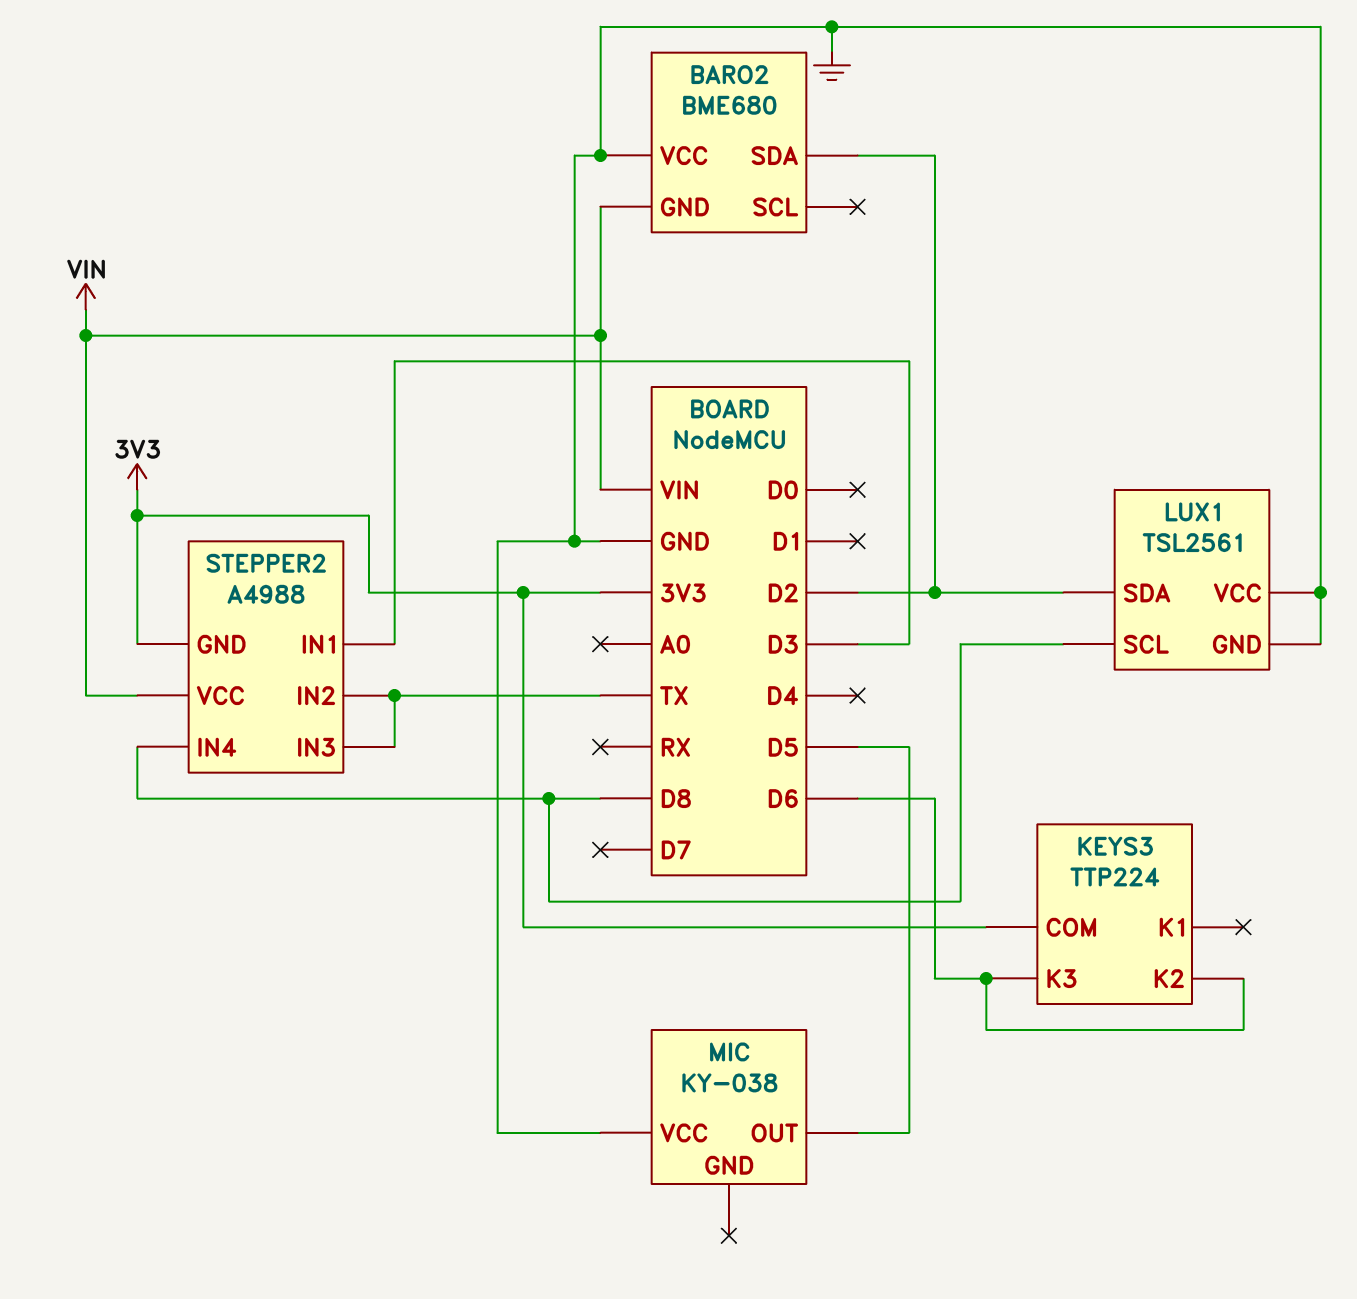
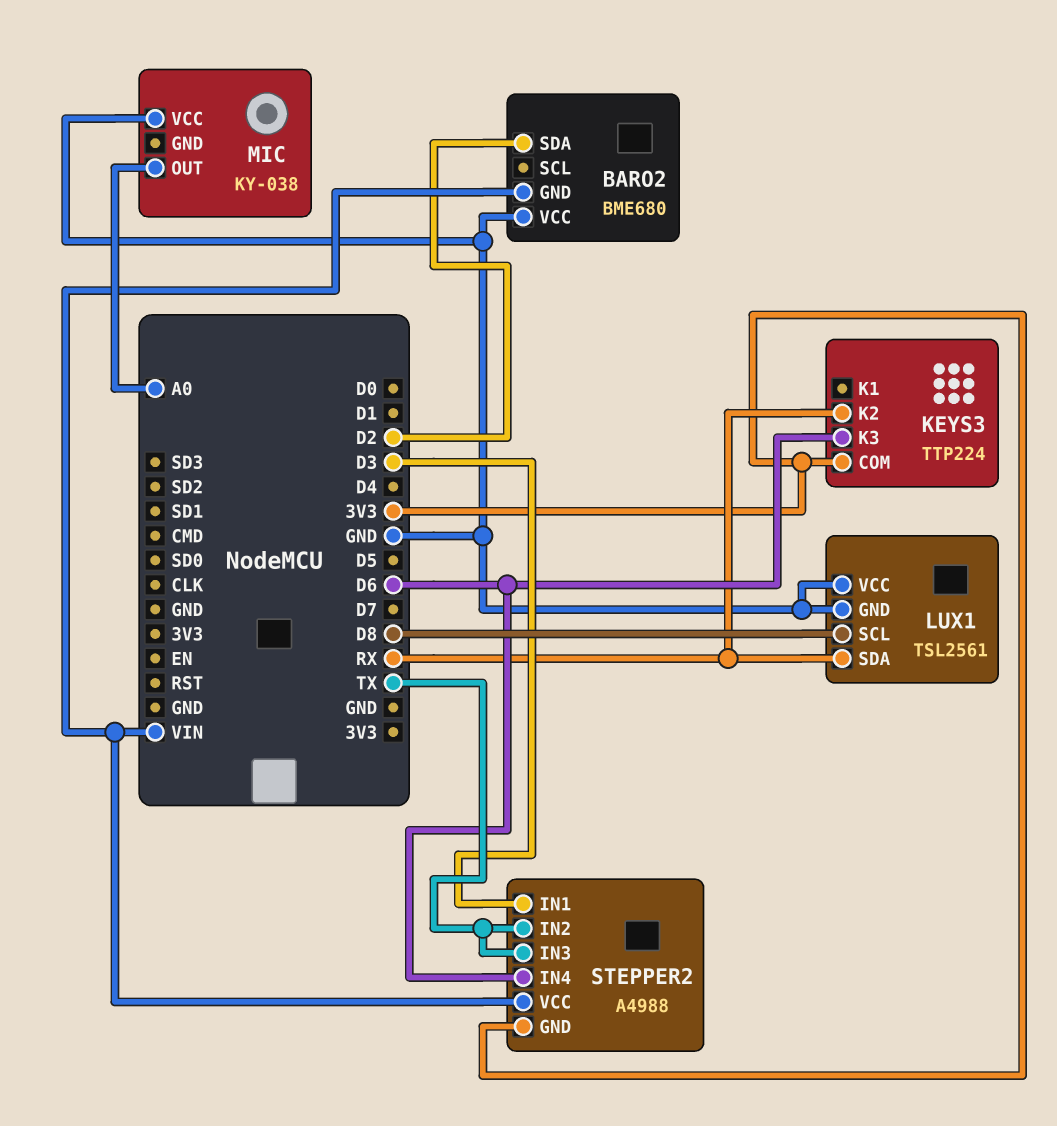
KEYS3 pin K2: D6 -> RX
LUX1 pin SDA: D2 -> RX
MIC pin OUT: D5 -> A0
STEPPER2 pin IN4: D8 -> D6

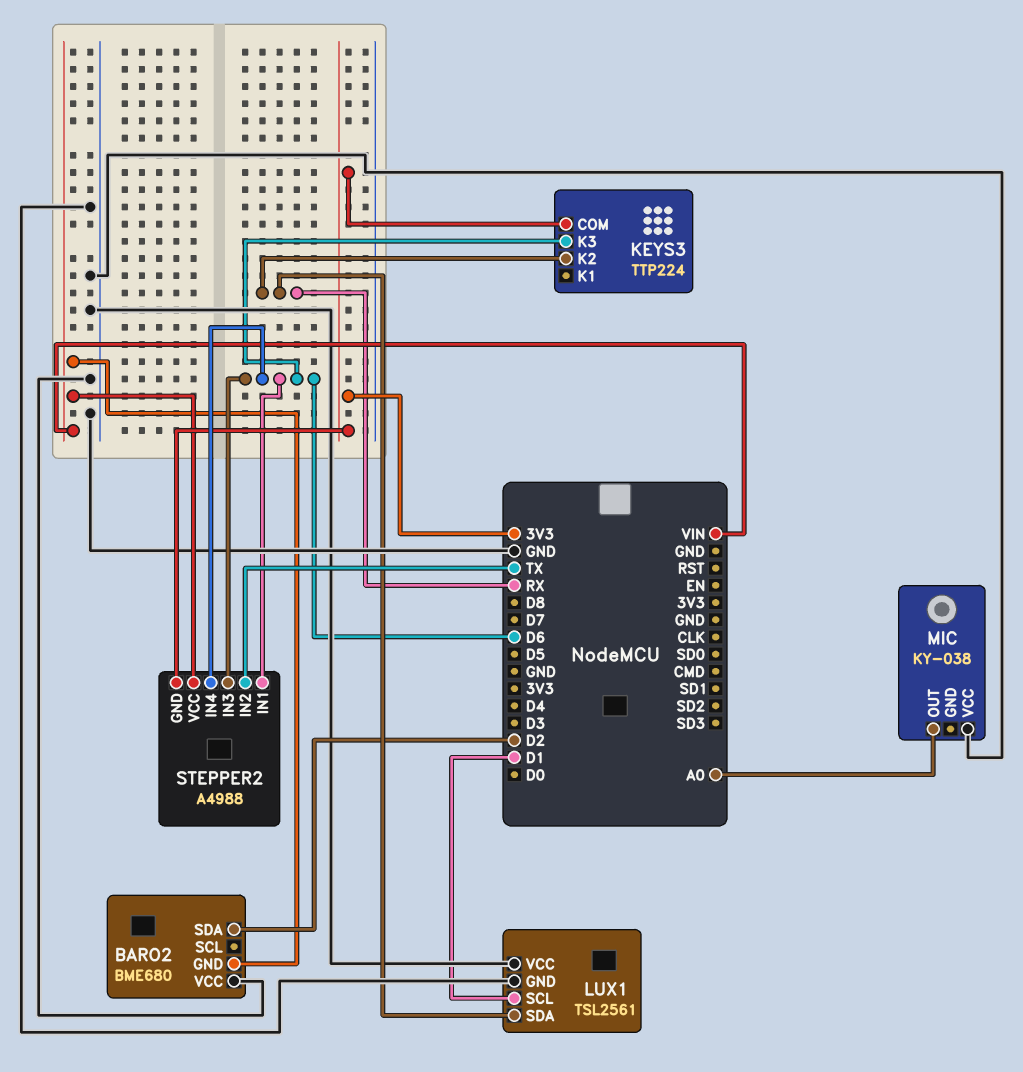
LUX1 pin SCL: D8 -> D1
STEPPER2 pin IN1: D3 -> D6
STEPPER2 pin IN3: TX -> D6

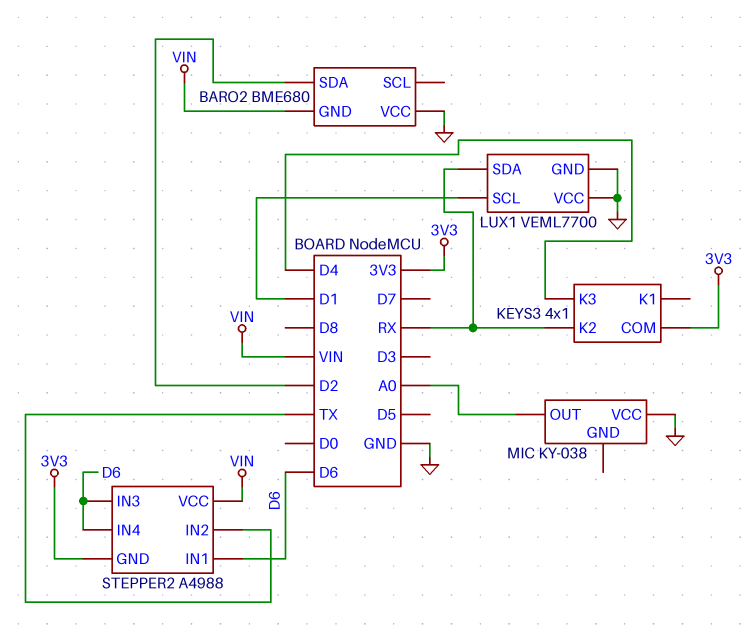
KEYS3: TTP224 -> 4x1
KEYS3 pin K3: D6 -> D4
LUX1: TSL2561 -> VEML7700

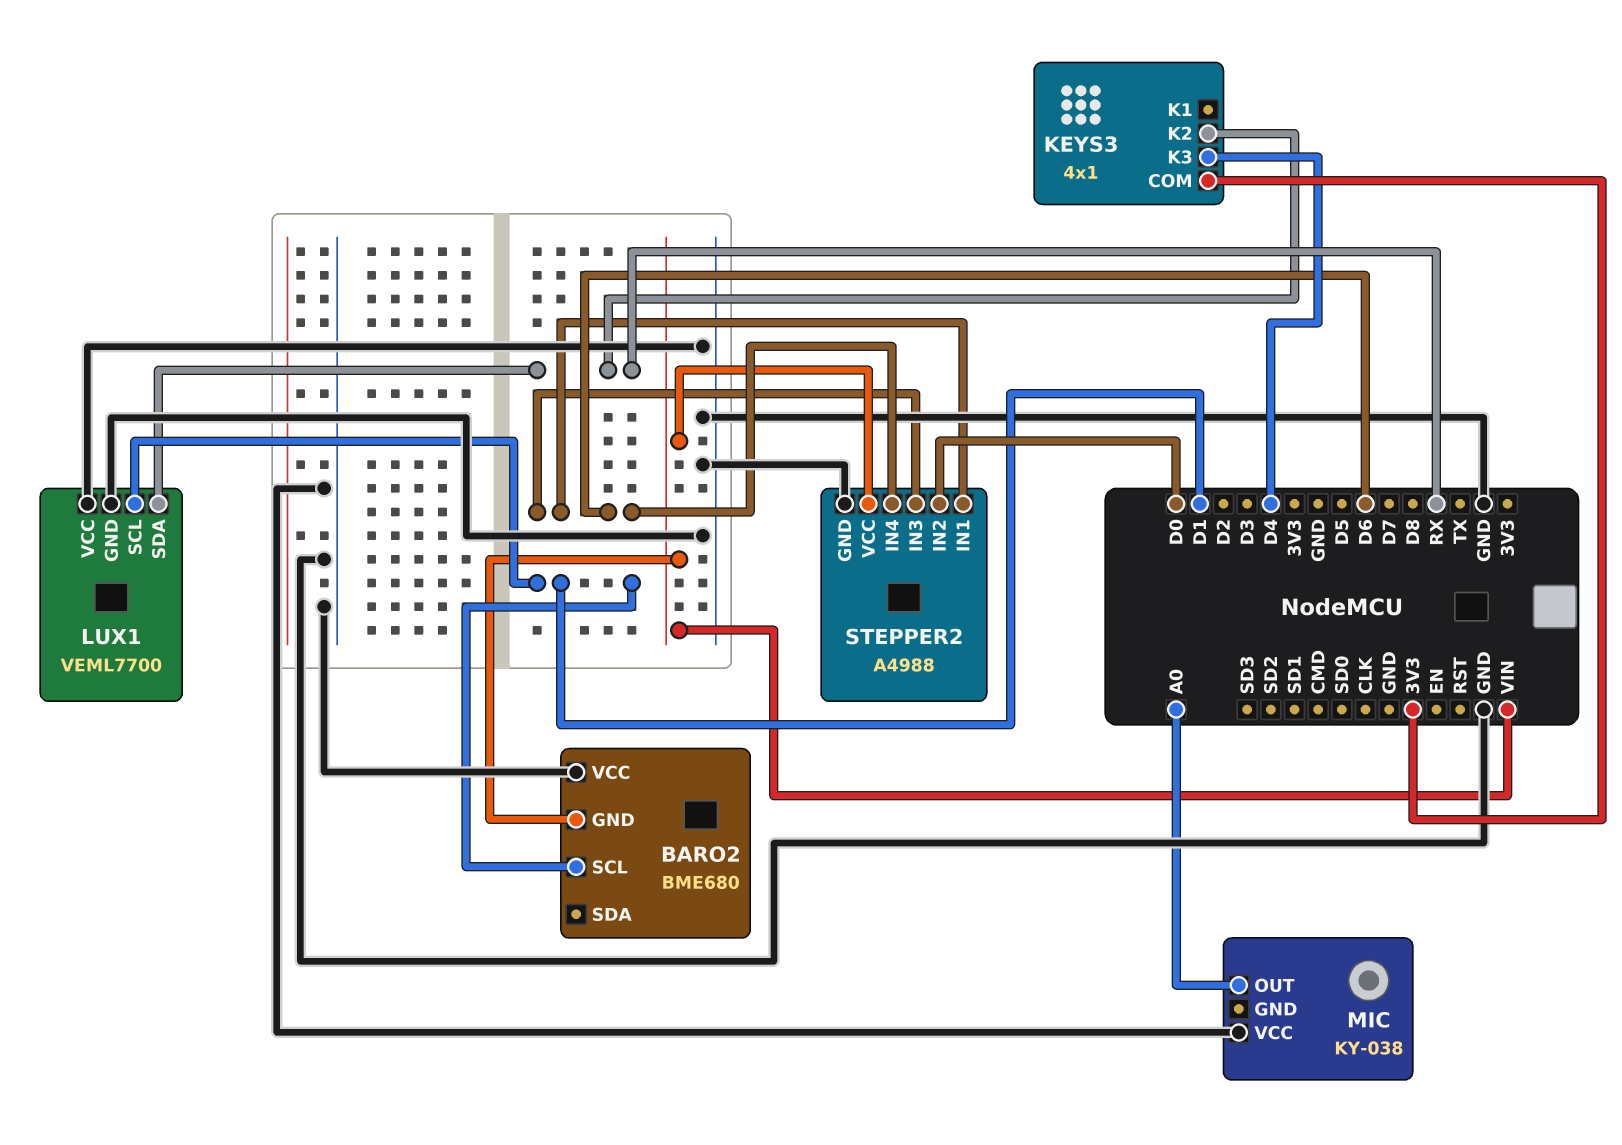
BARO2 pin SCL: none -> D1
BARO2 pin SDA: D2 -> none
STEPPER2 pin GND: 3V3 -> GND
STEPPER2 pin IN2: TX -> D0

